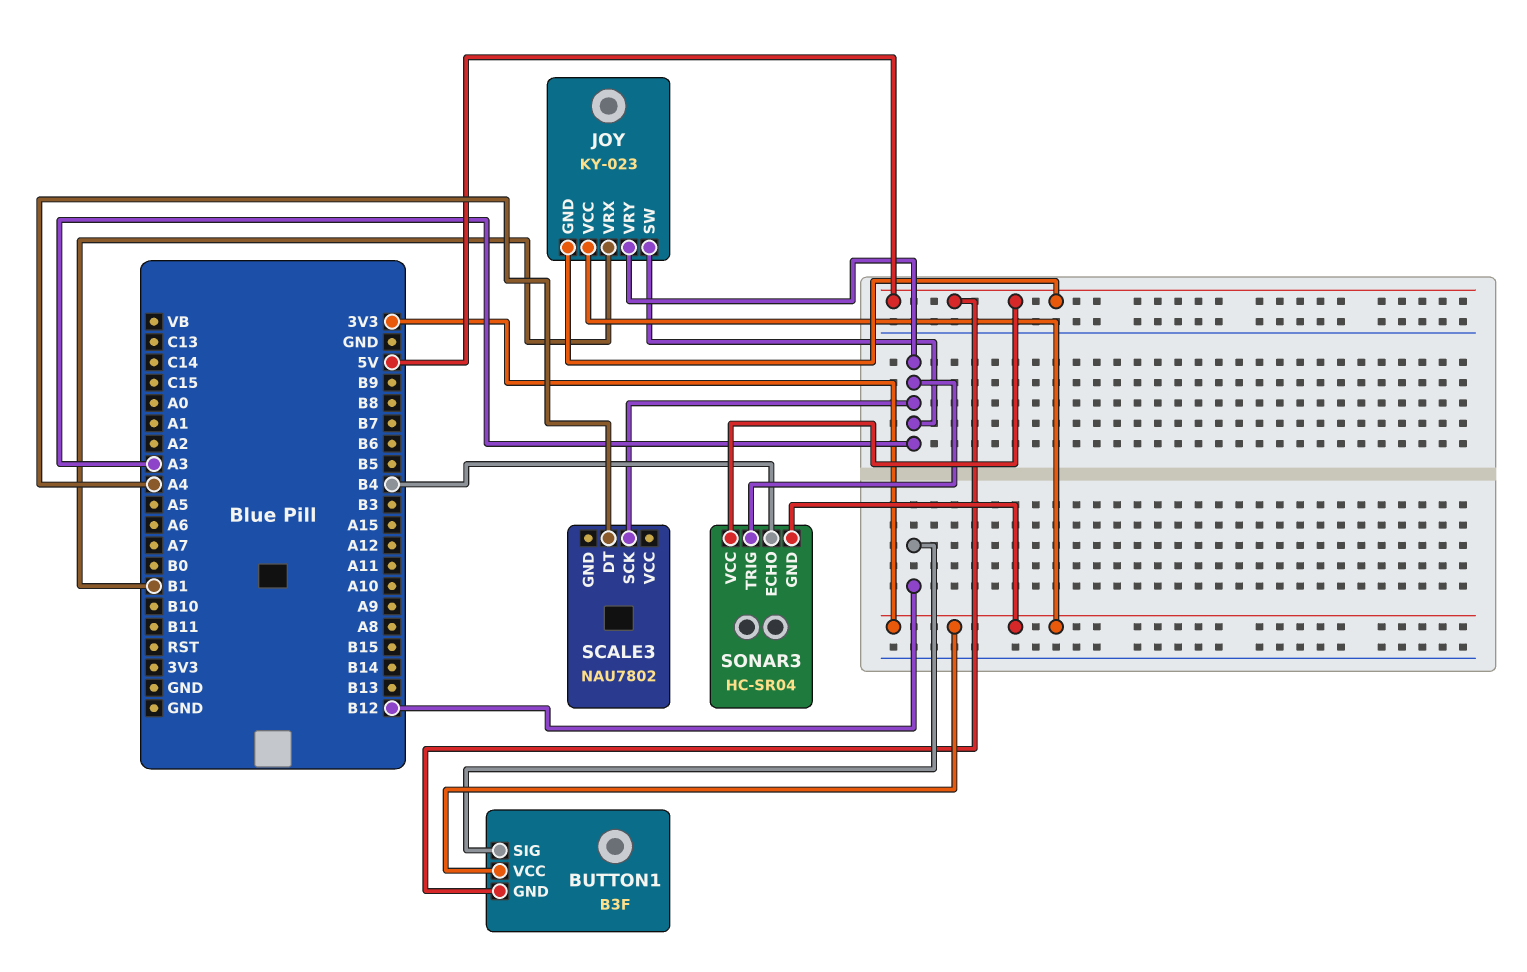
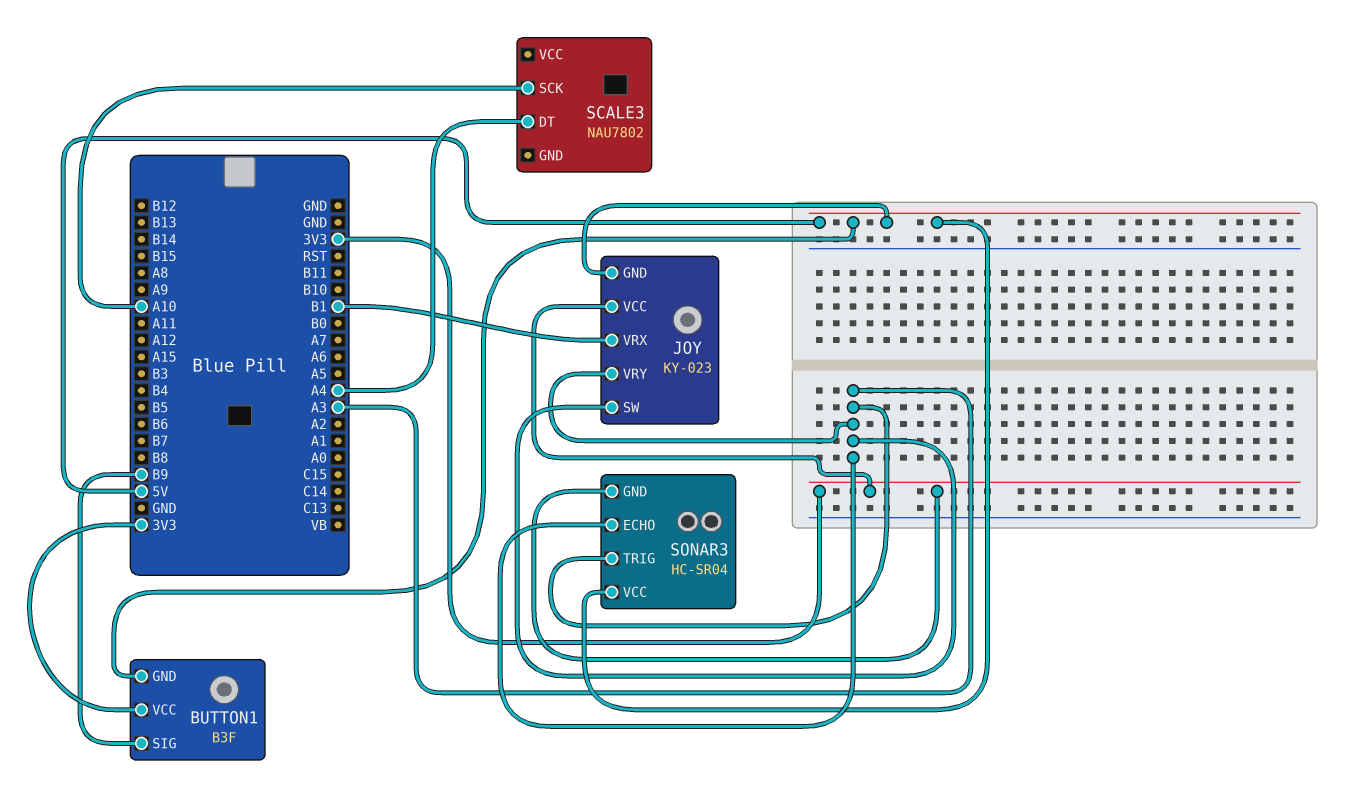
BUTTON1 pin SIG: B12 -> B9
SCALE3 pin SCK: A3 -> A10
SONAR3 pin ECHO: B4 -> A3

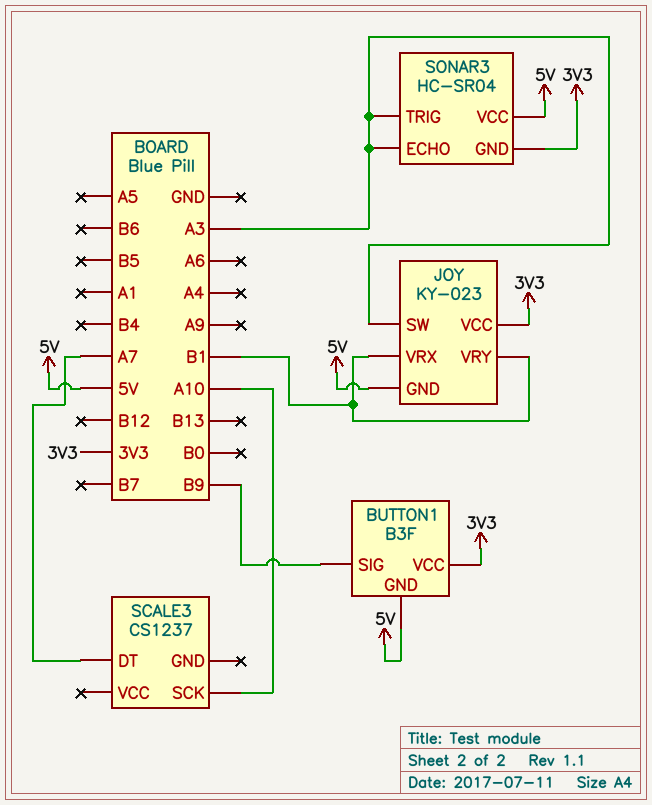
JOY pin VRY: A3 -> B1
SCALE3: NAU7802 -> CS1237
SCALE3 pin DT: A4 -> A7

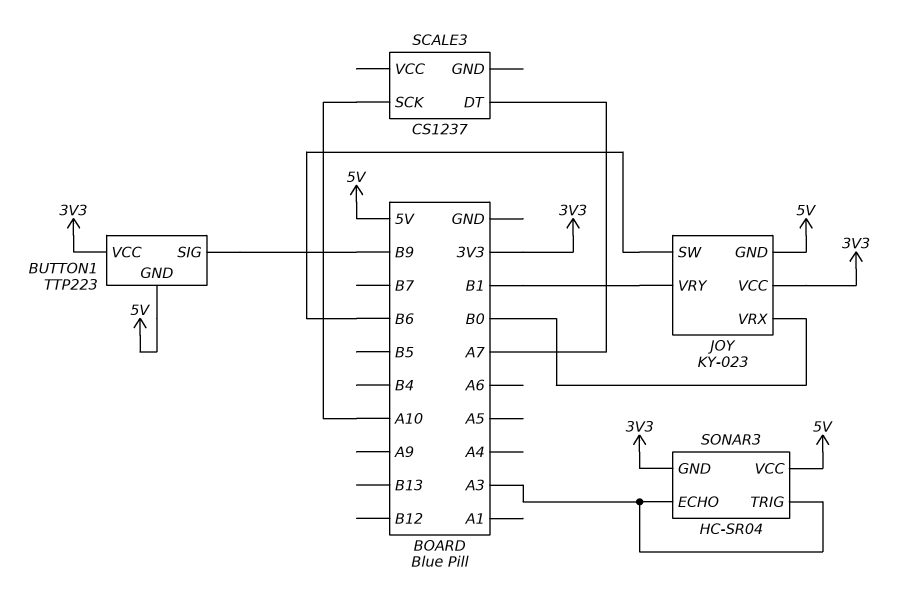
BUTTON1: B3F -> TTP223
JOY pin SW: A3 -> B6
JOY pin VRX: B1 -> B0

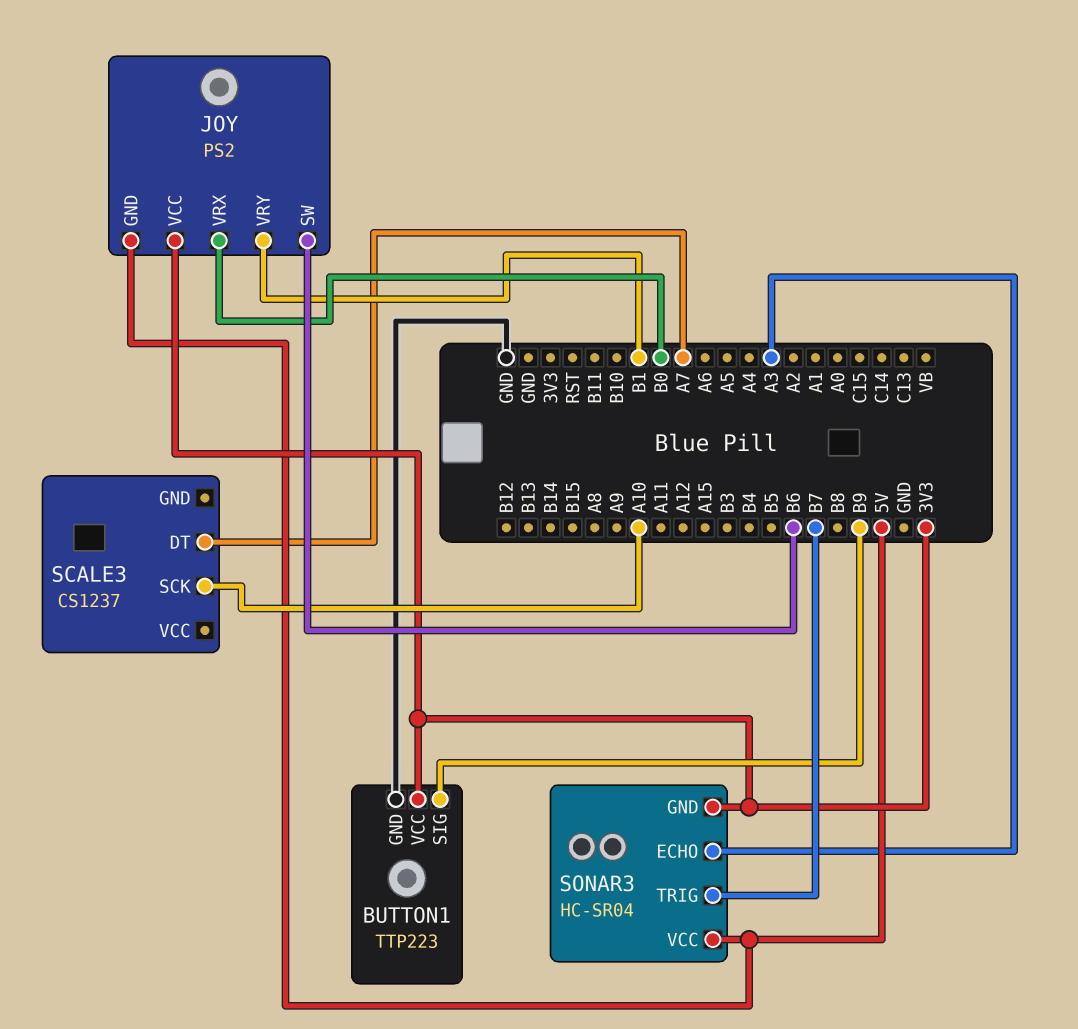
BUTTON1 pin GND: 5V -> GND
JOY: KY-023 -> PS2
SONAR3 pin TRIG: A3 -> B7

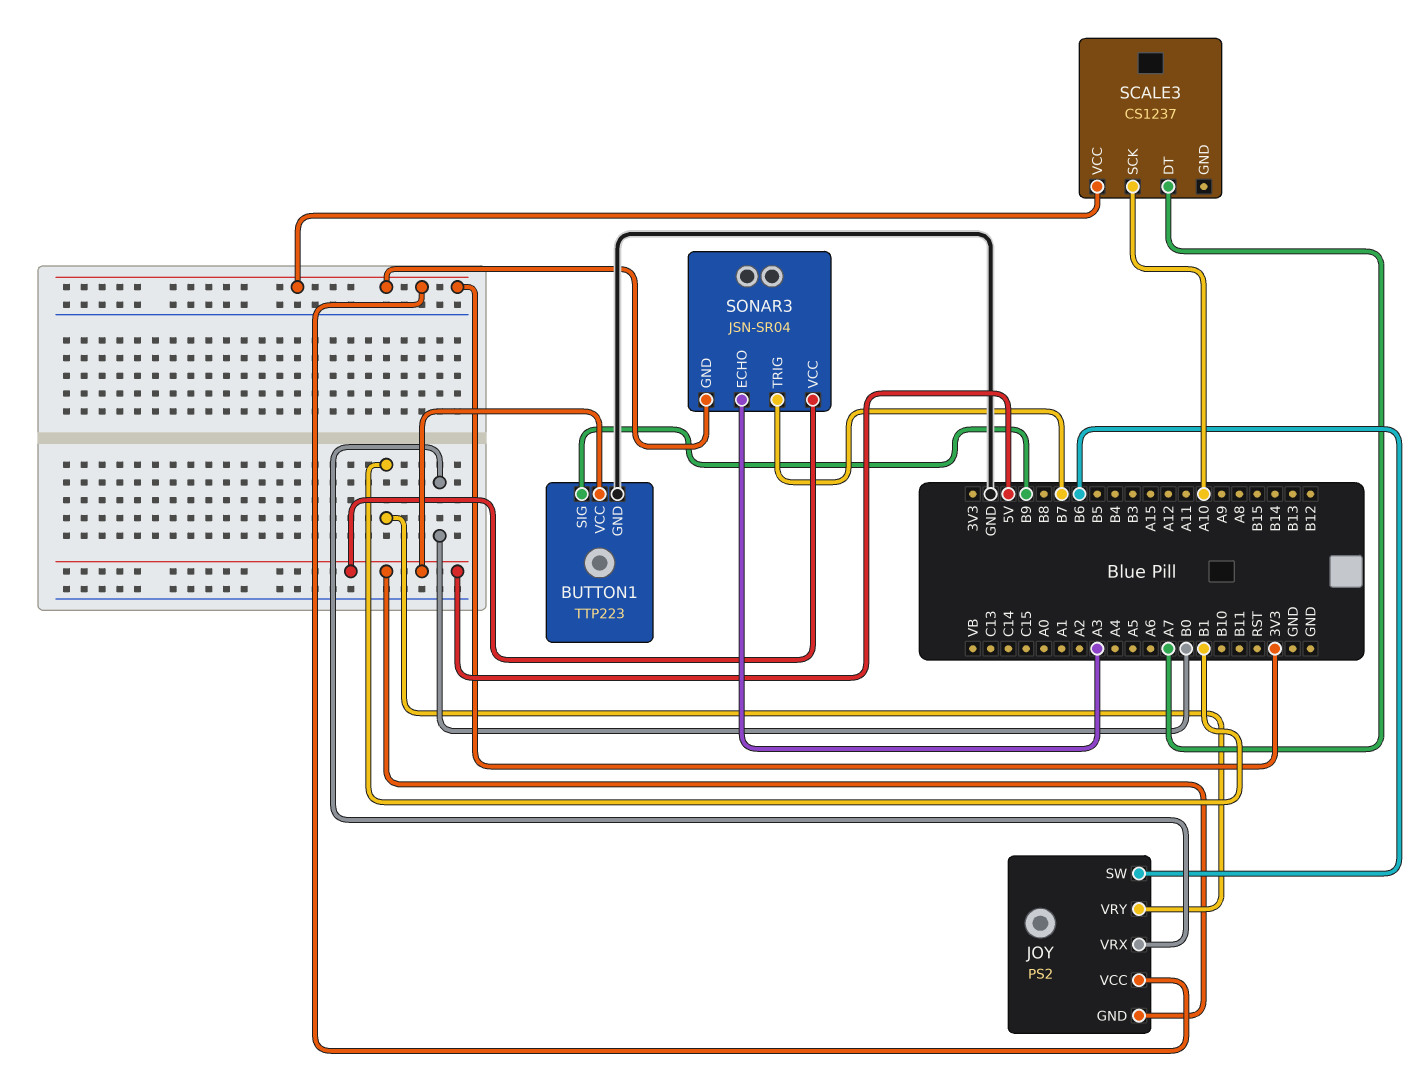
BUTTON1 pin VCC: 3V3 -> 5V
SCALE3 pin VCC: none -> 3V3
SONAR3: HC-SR04 -> JSN-SR04

